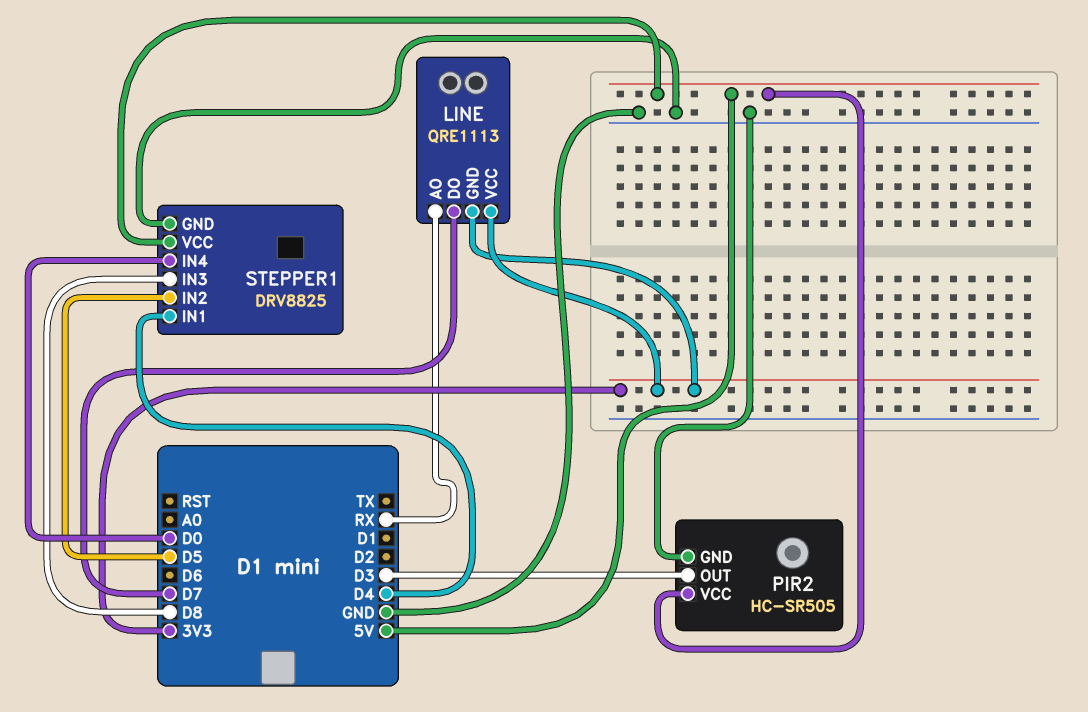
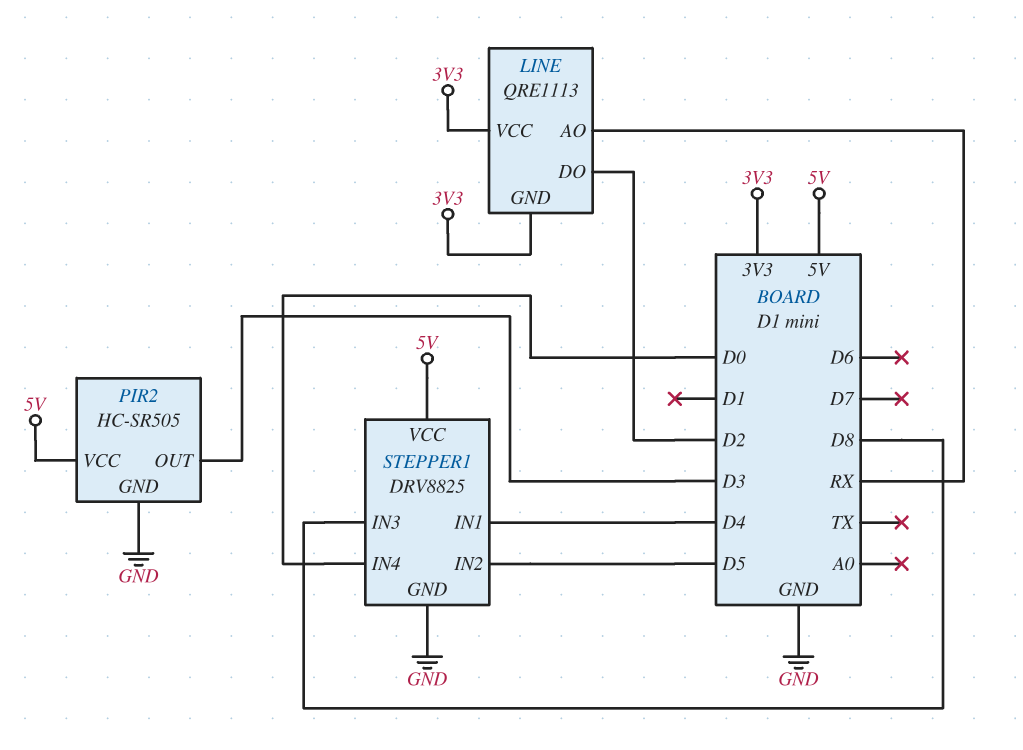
LINE pin DO: D7 -> D2

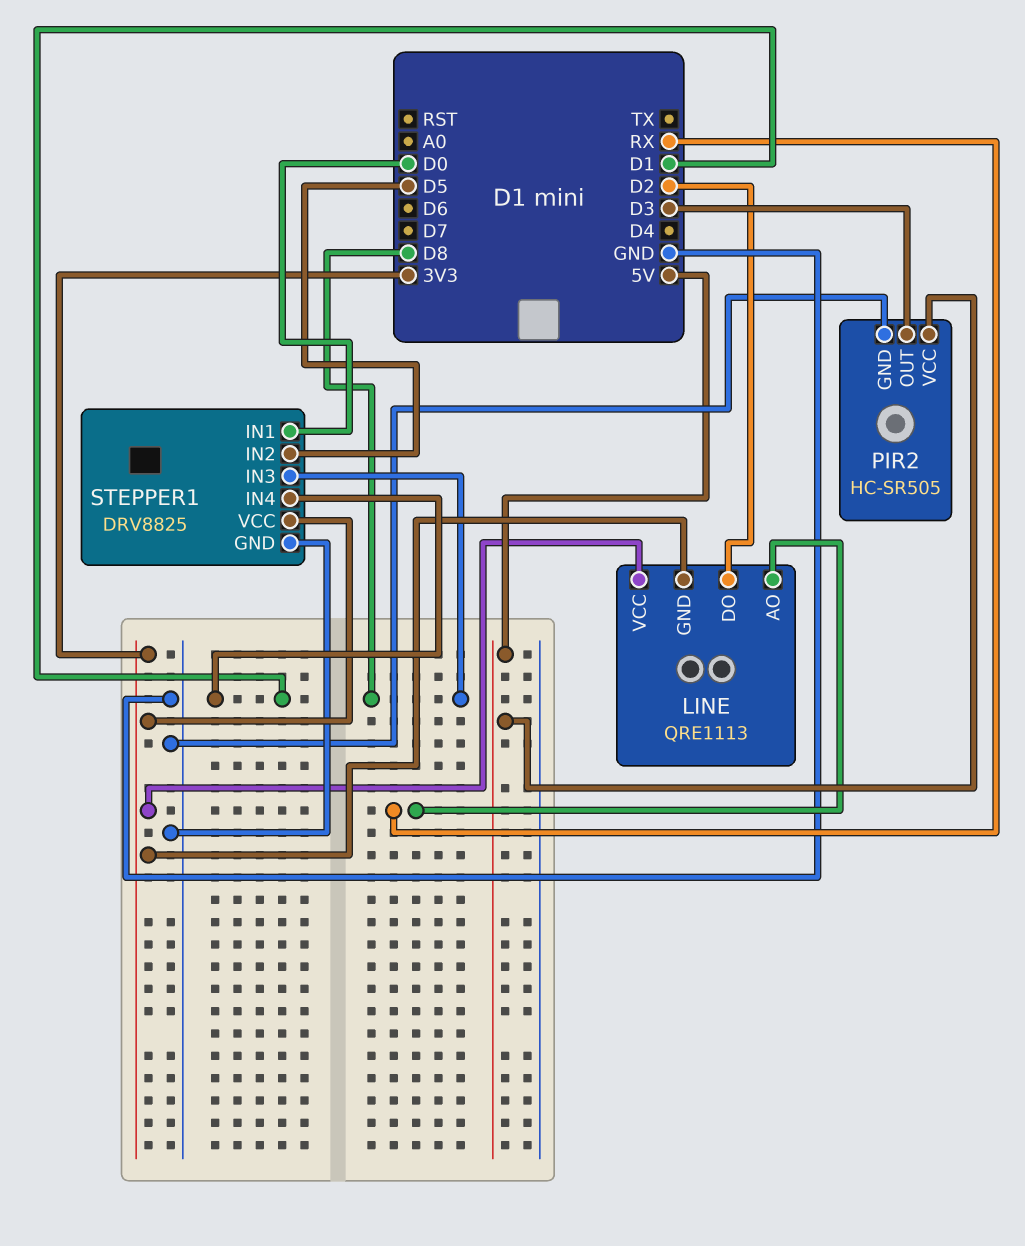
STEPPER1 pin IN1: D4 -> D0
STEPPER1 pin IN4: D0 -> D1
STEPPER1 pin VCC: 5V -> 3V3

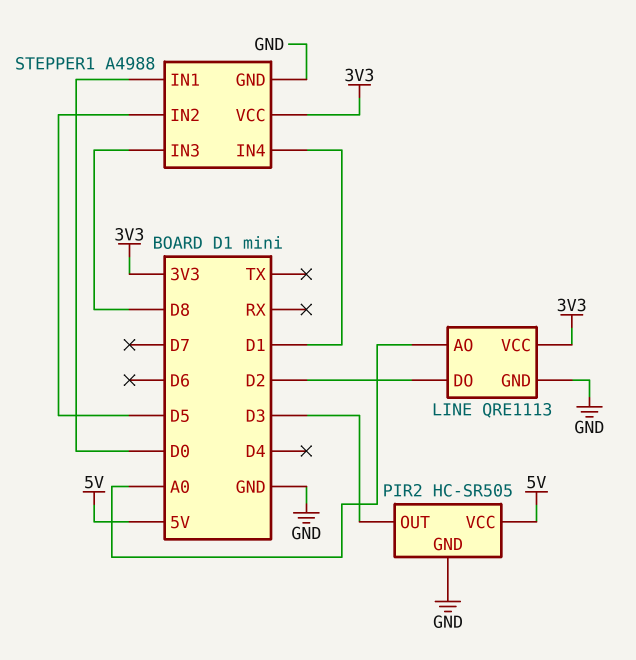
LINE pin AO: RX -> A0
LINE pin GND: 3V3 -> GND
STEPPER1: DRV8825 -> A4988

